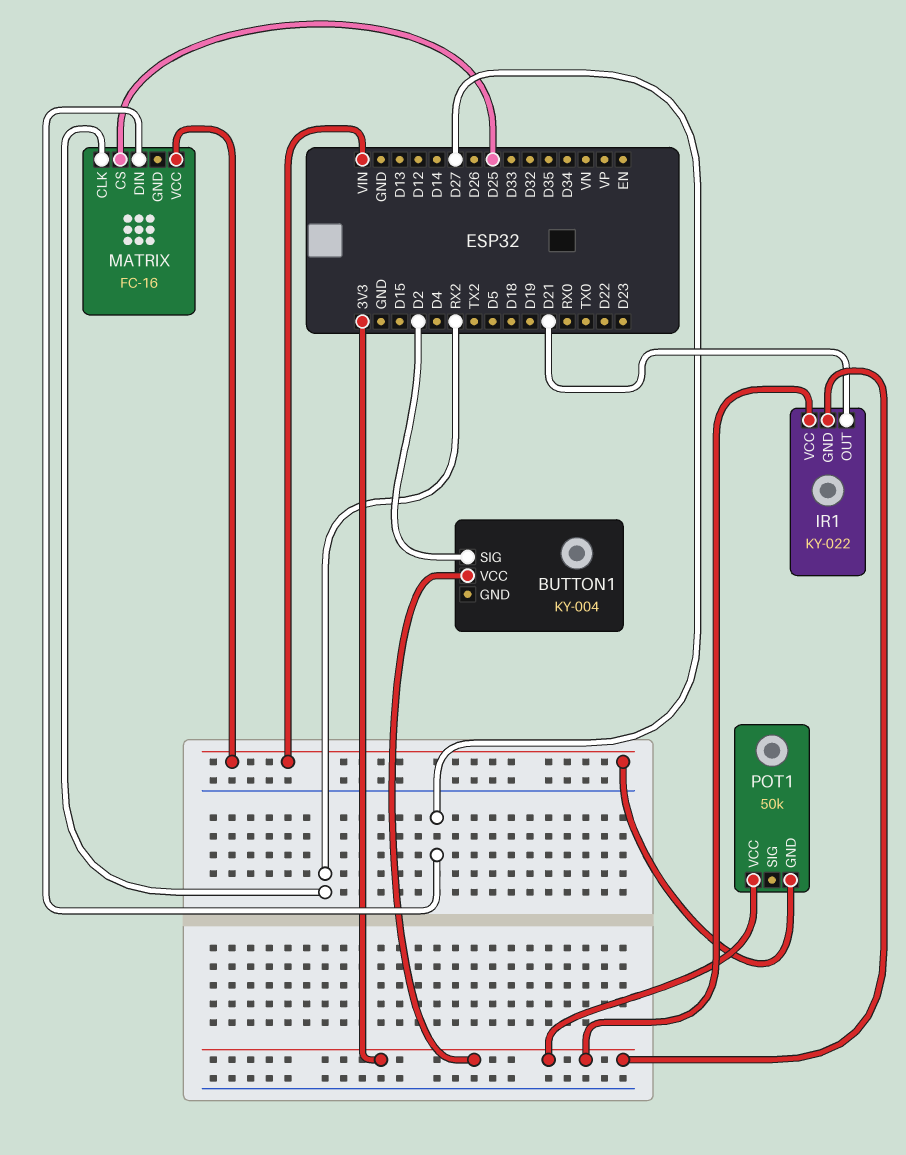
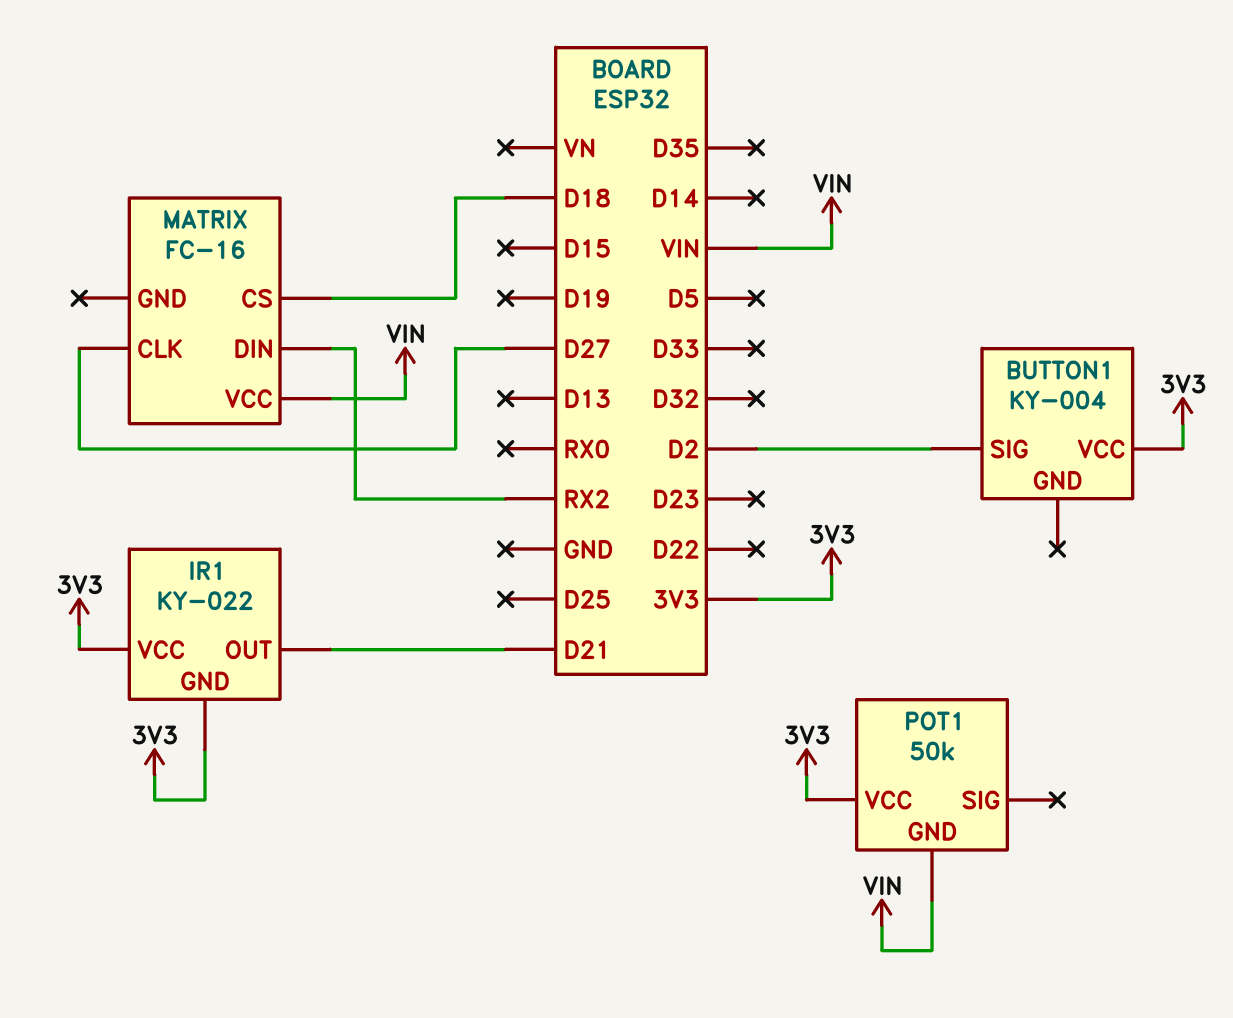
MATRIX pin CLK: RX2 -> D27
MATRIX pin CS: D25 -> D18
MATRIX pin DIN: D27 -> RX2

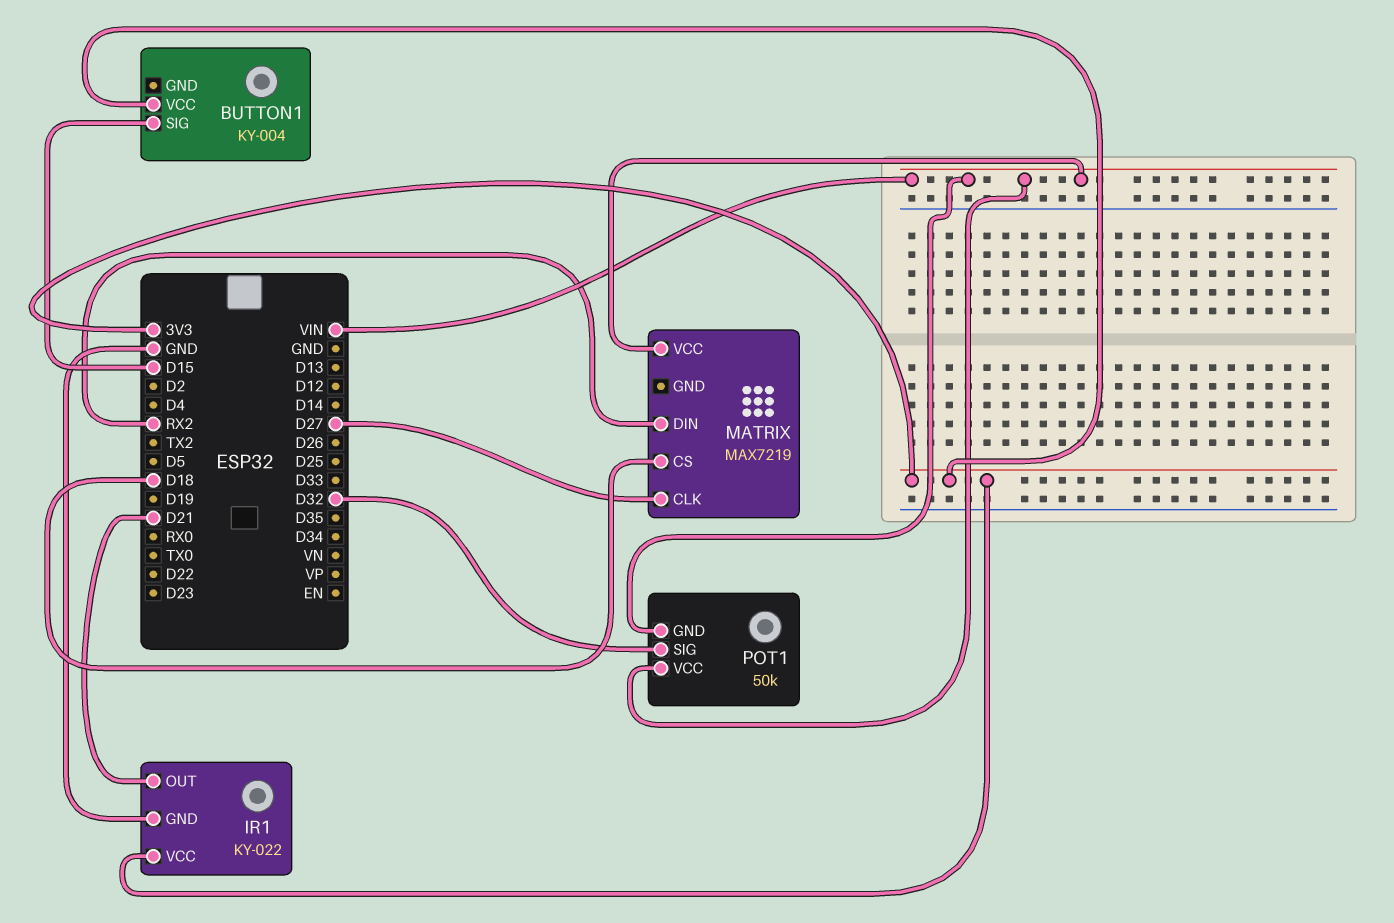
BUTTON1 pin SIG: D2 -> D15
IR1 pin GND: 3V3 -> GND
MATRIX: FC-16 -> MAX7219
POT1 pin SIG: none -> D32
POT1 pin VCC: 3V3 -> VIN

